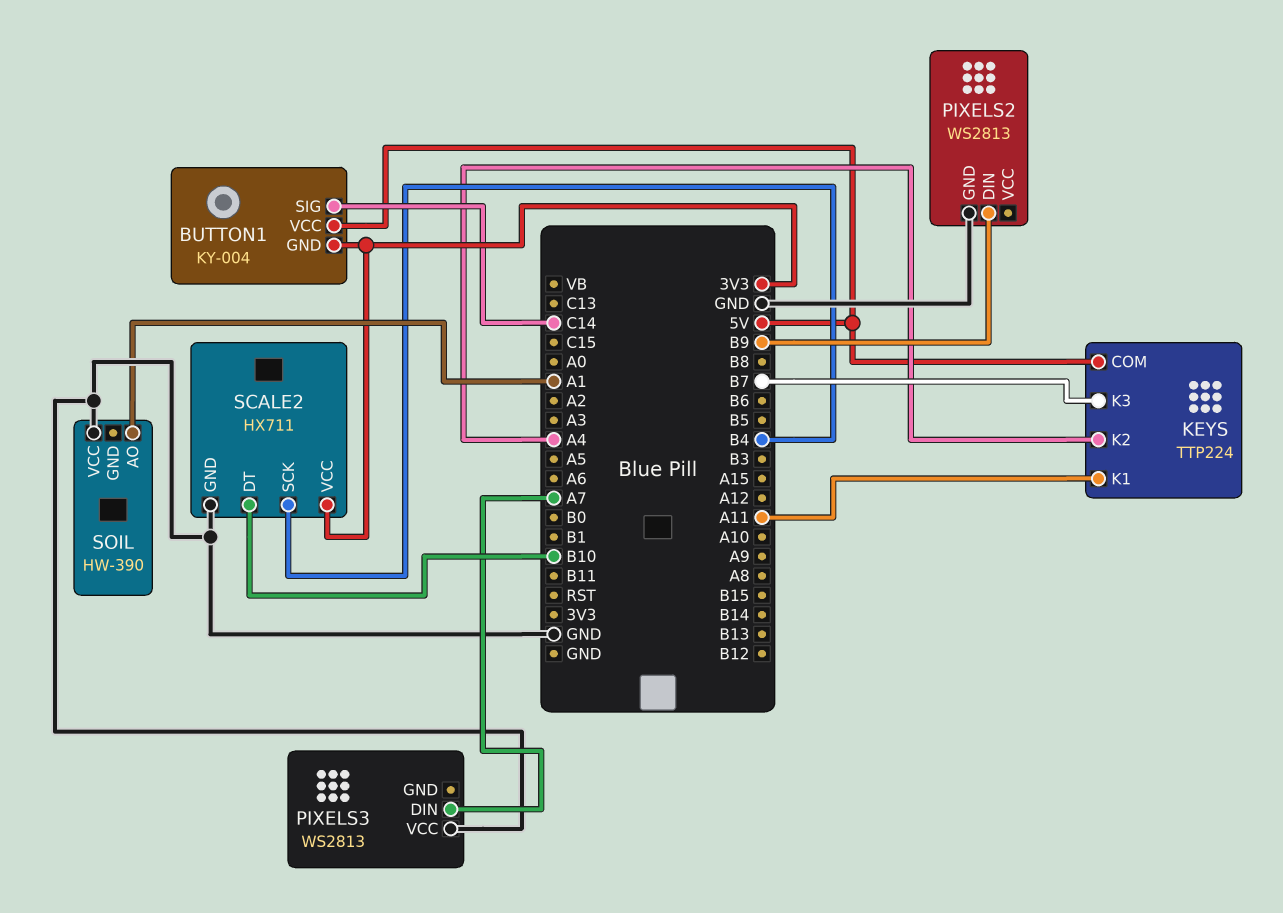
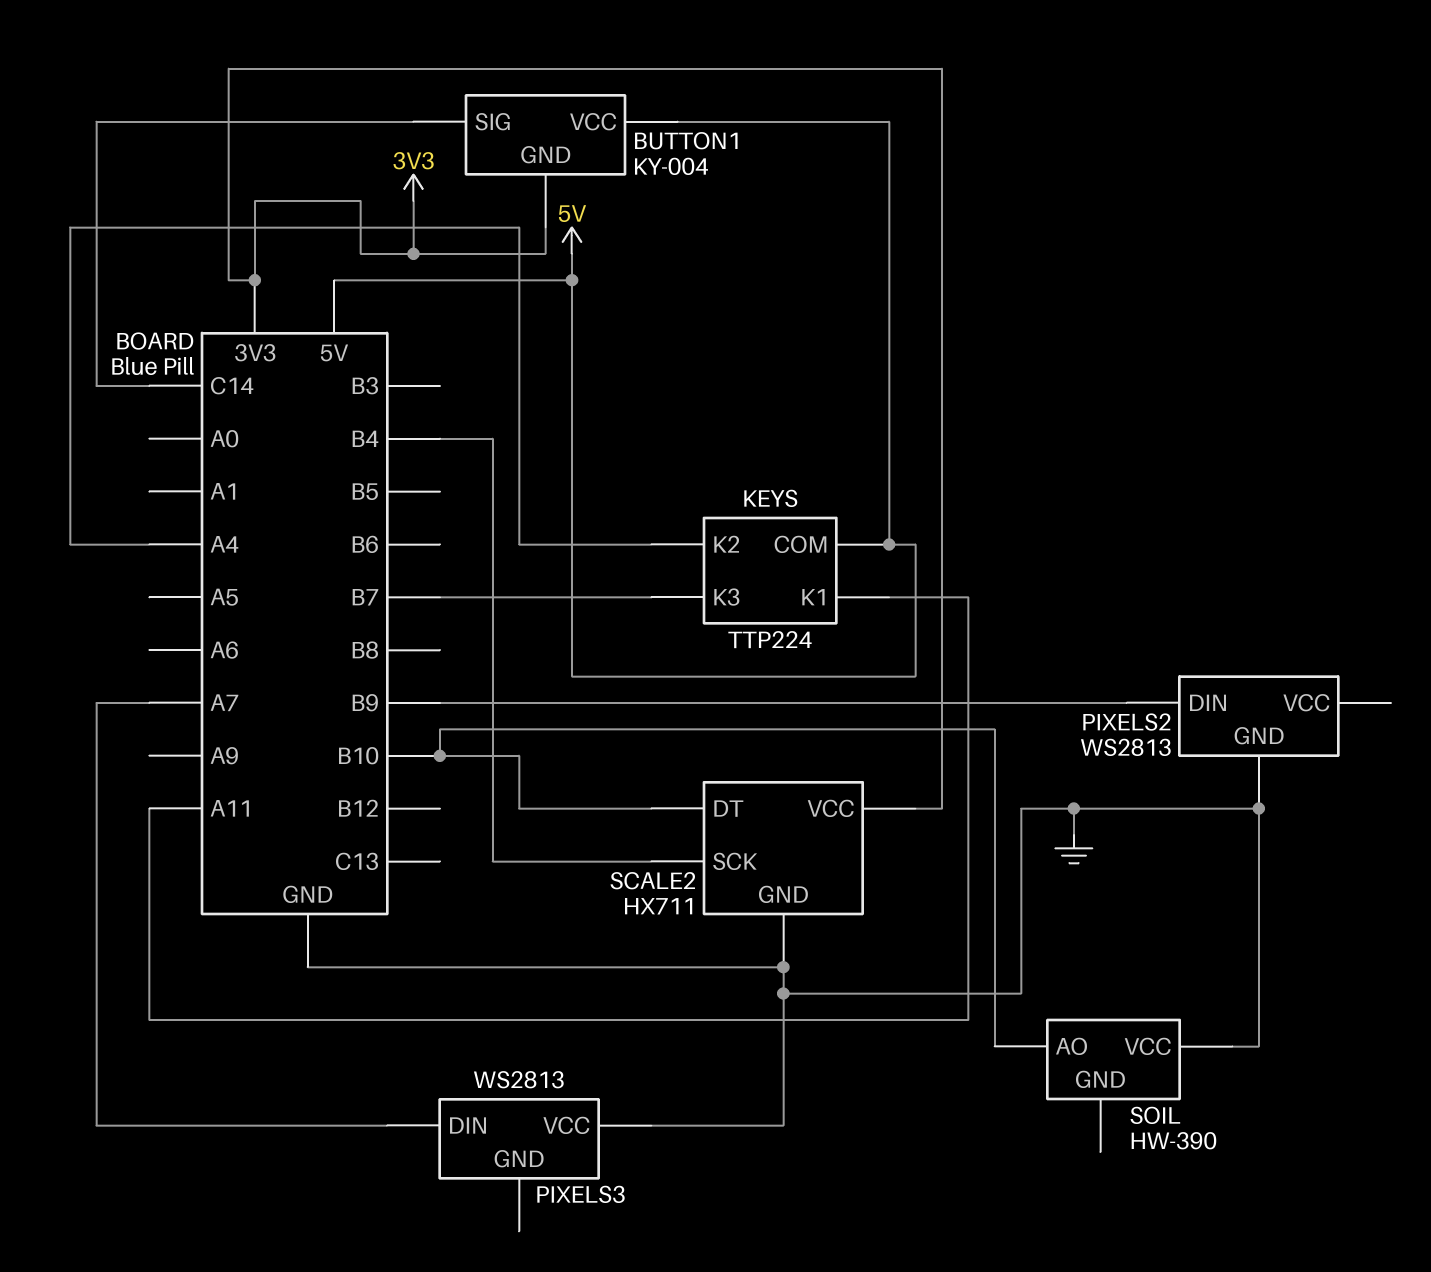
SOIL pin AO: A1 -> B10

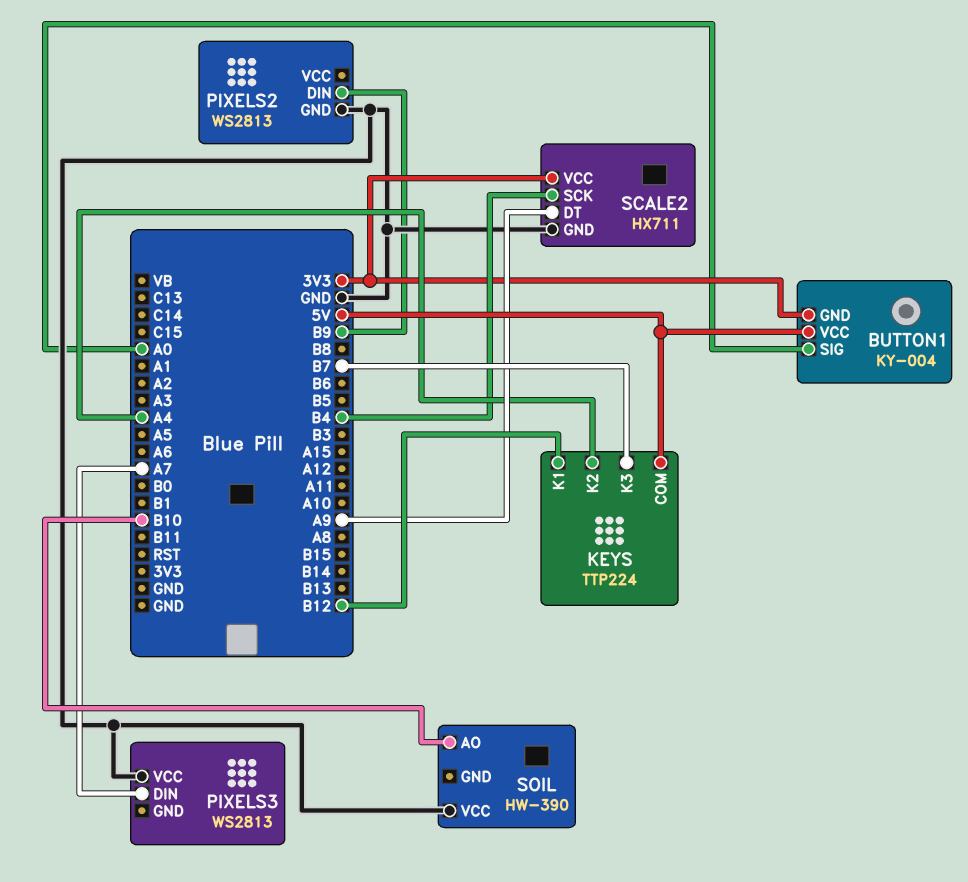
BUTTON1 pin SIG: C14 -> A0
KEYS pin K1: A11 -> B12
SCALE2 pin DT: B10 -> A9

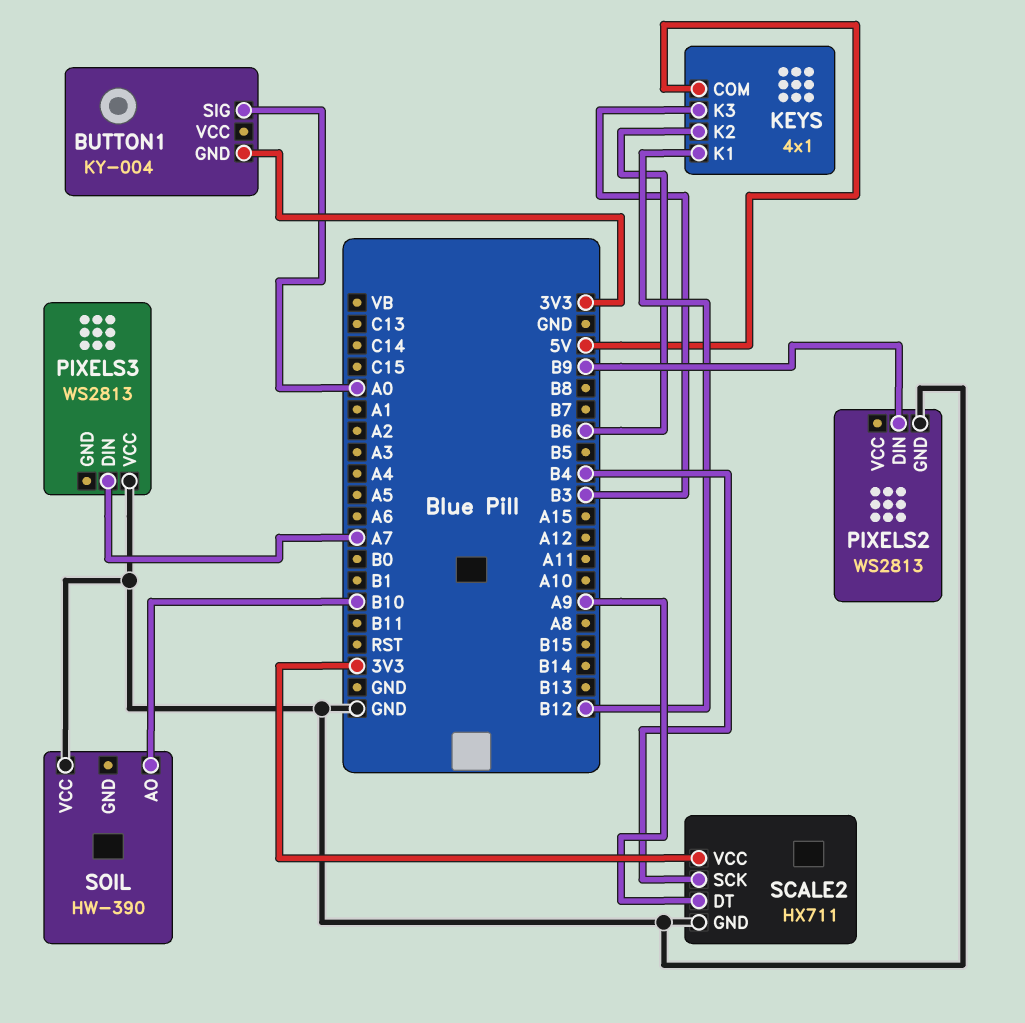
BUTTON1 pin VCC: 5V -> none
KEYS: TTP224 -> 4x1
KEYS pin K2: A4 -> B6
KEYS pin K3: B7 -> B3

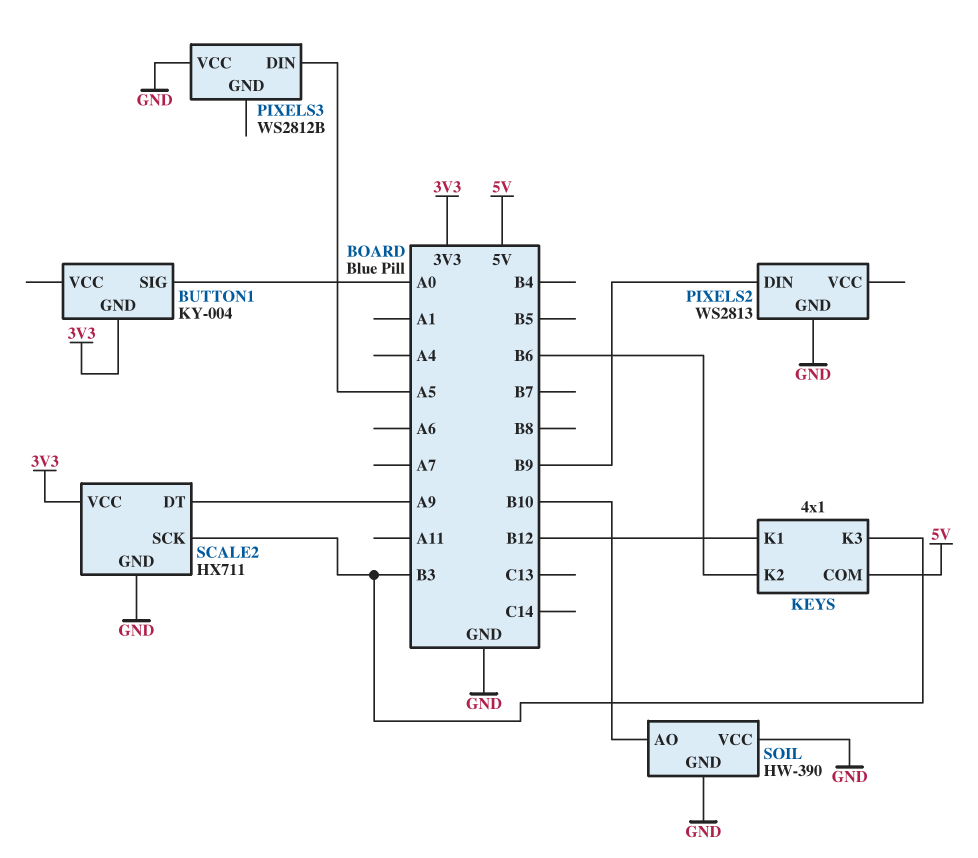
PIXELS3: WS2813 -> WS2812B
PIXELS3 pin DIN: A7 -> A5
SCALE2 pin SCK: B4 -> B3
SOIL pin GND: none -> GND

